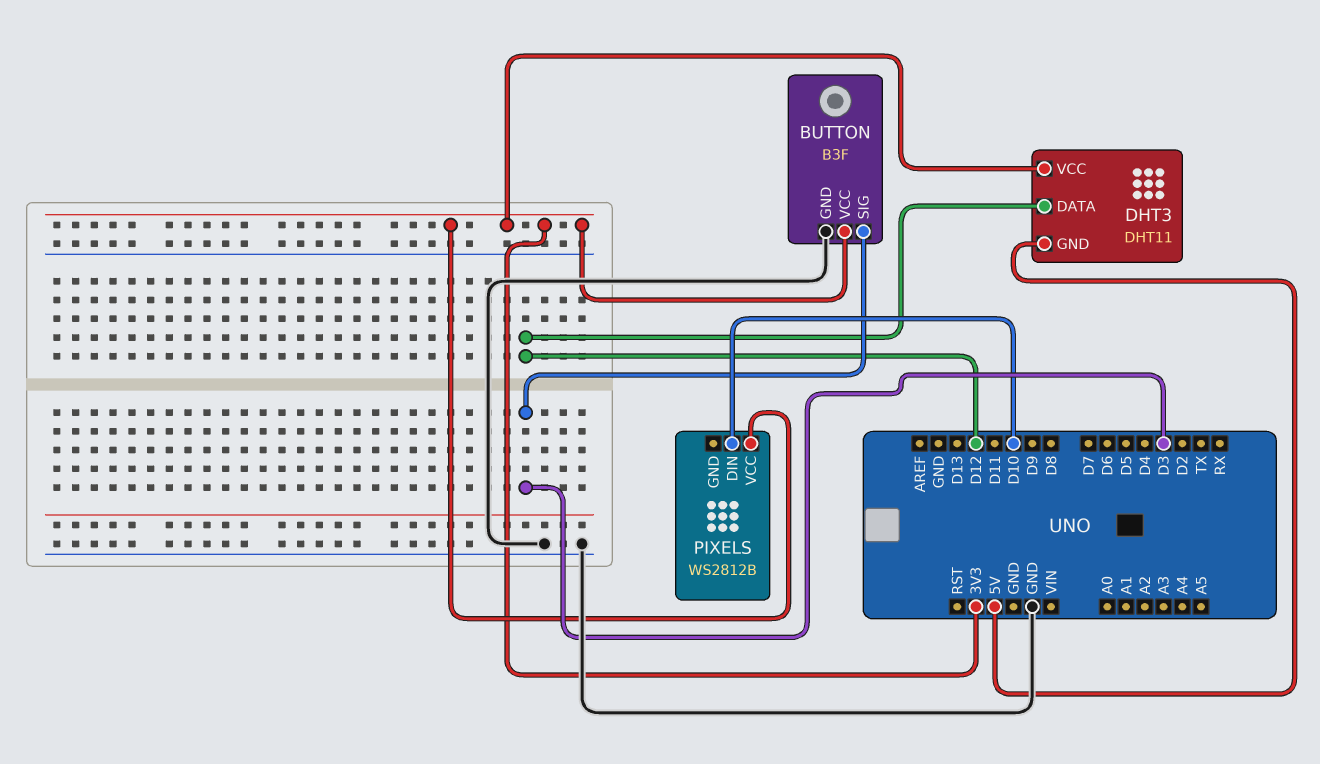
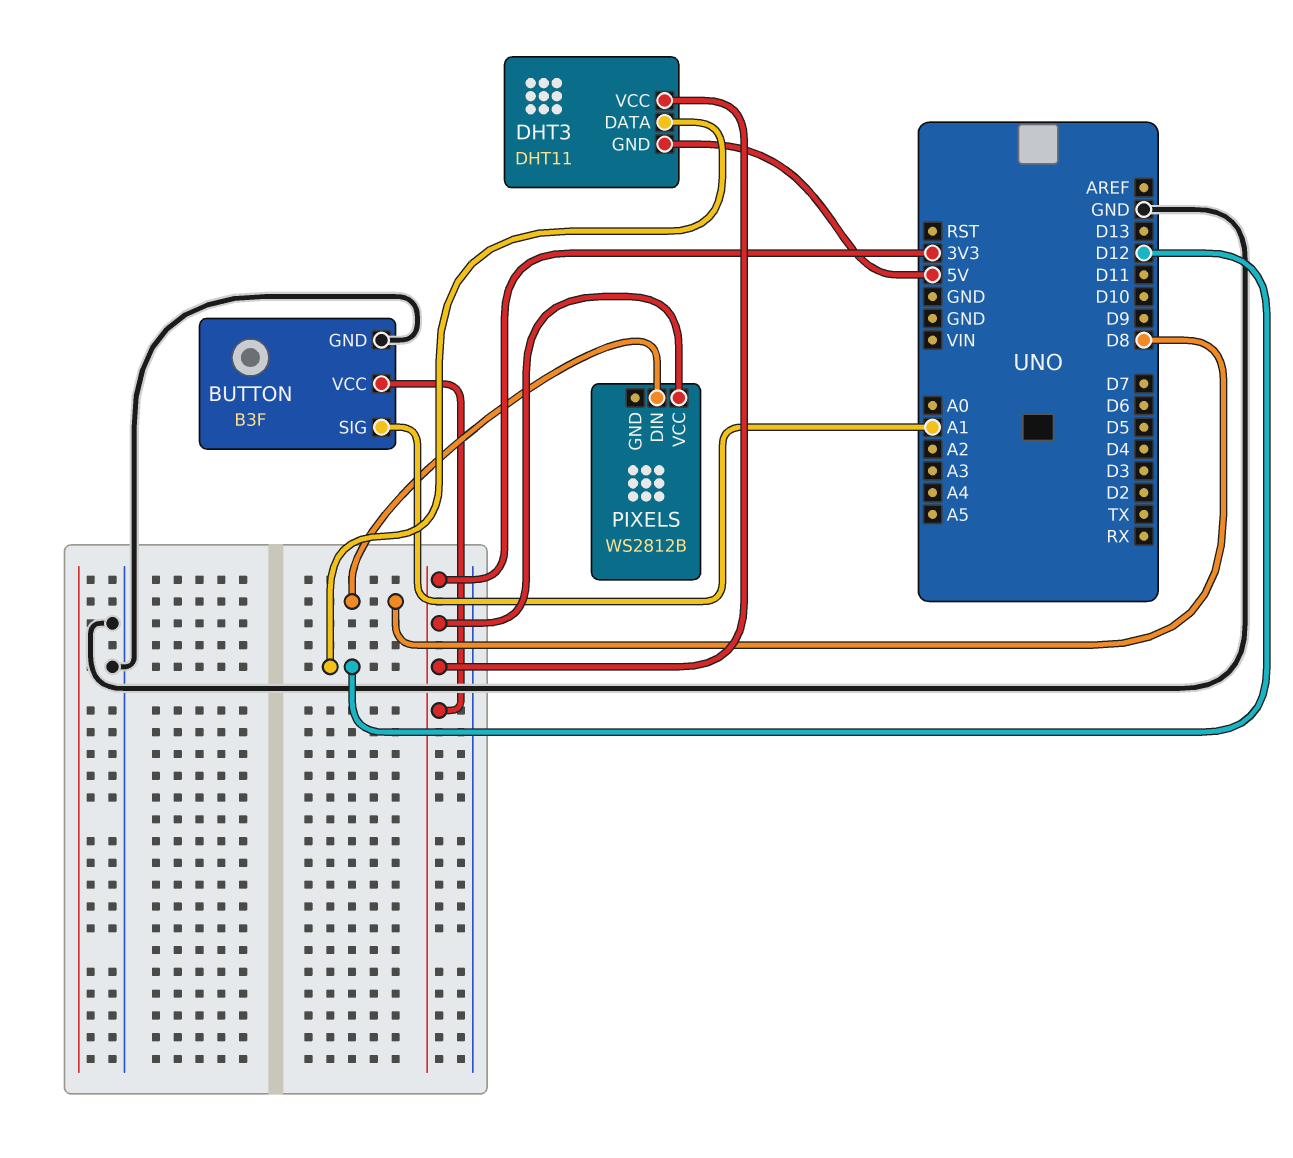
BUTTON pin SIG: D3 -> A1
PIXELS pin DIN: D10 -> D8

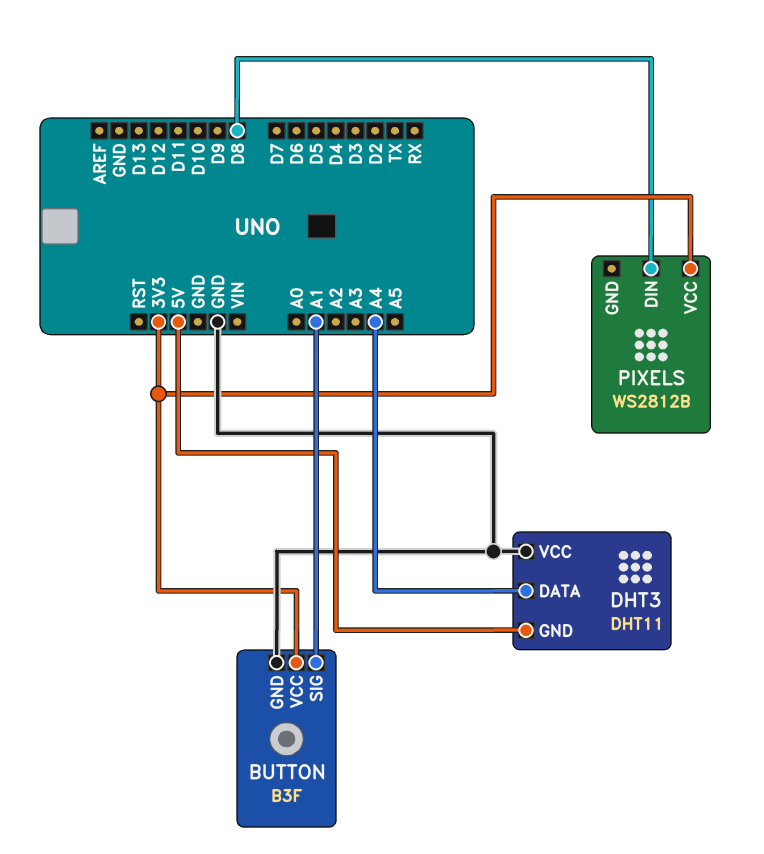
DHT3 pin DATA: D12 -> A4
DHT3 pin VCC: 3V3 -> GND

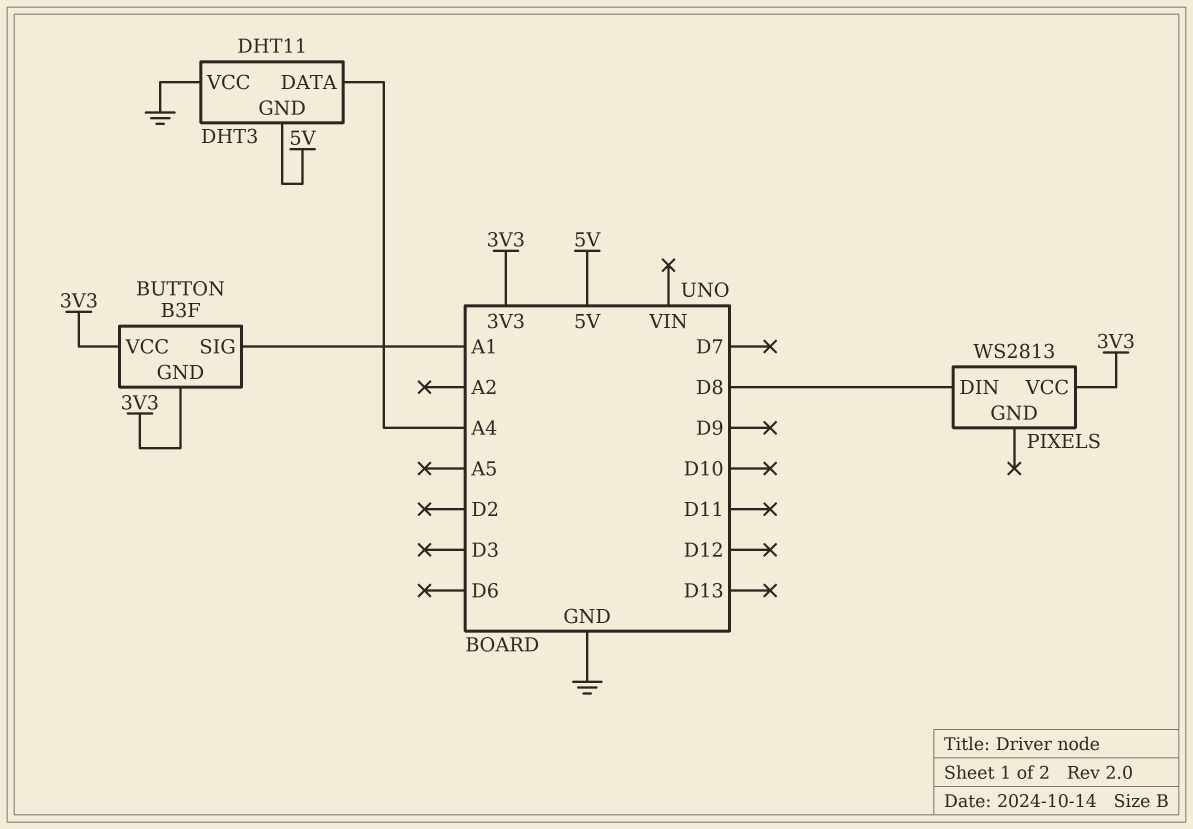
BUTTON pin GND: GND -> 3V3
PIXELS: WS2812B -> WS2813

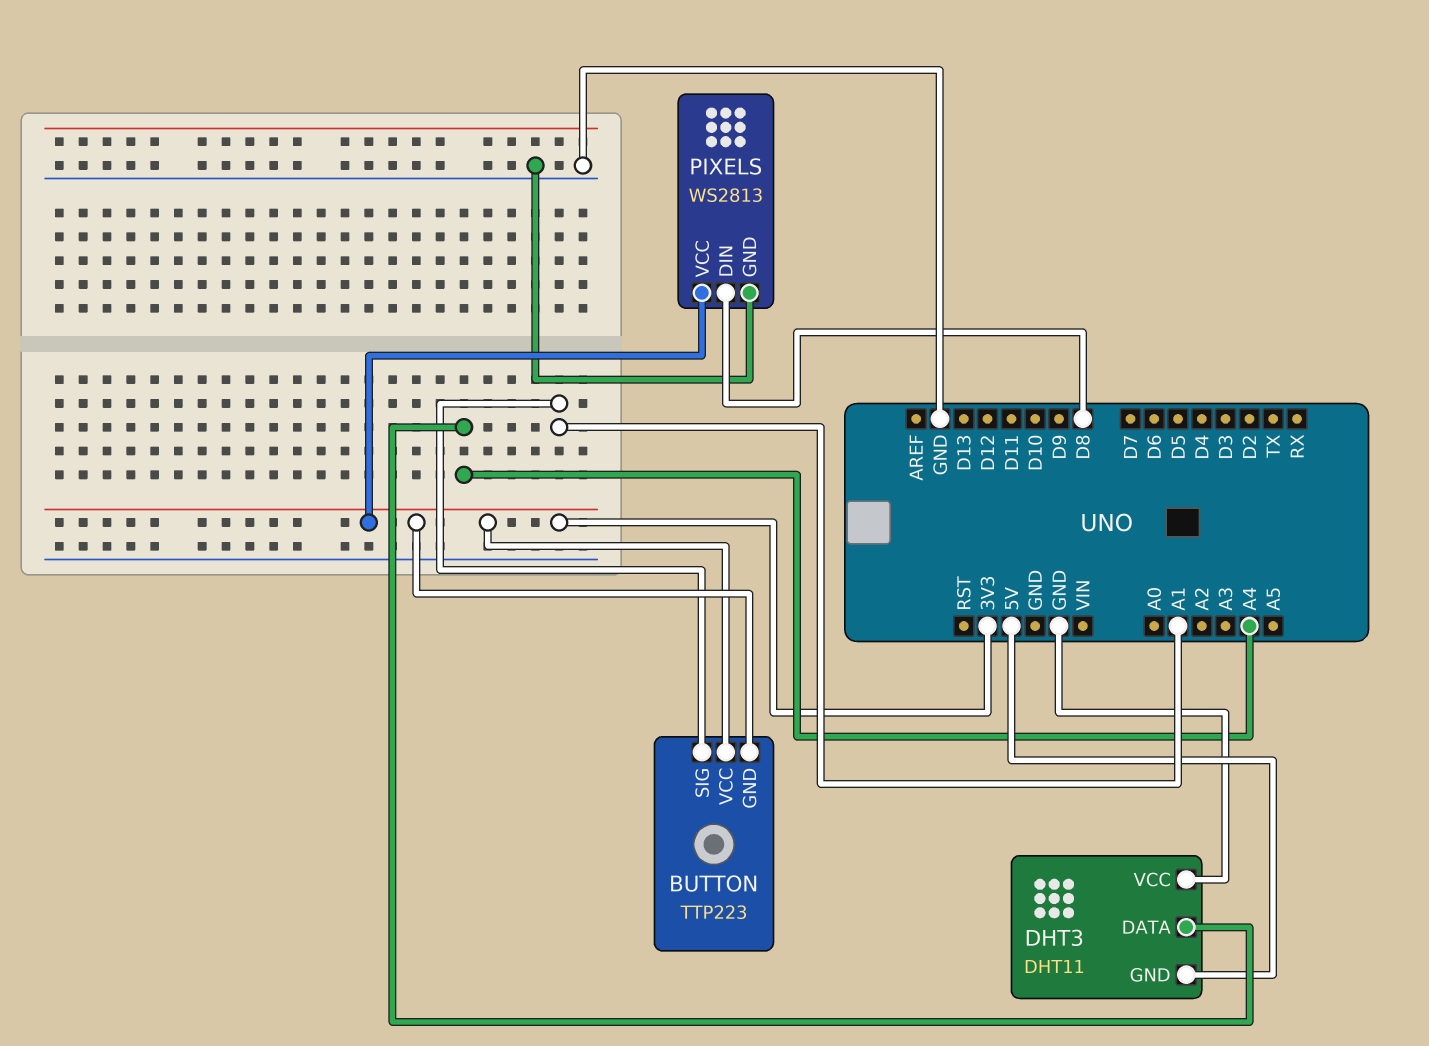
BUTTON: B3F -> TTP223
PIXELS pin GND: none -> GND

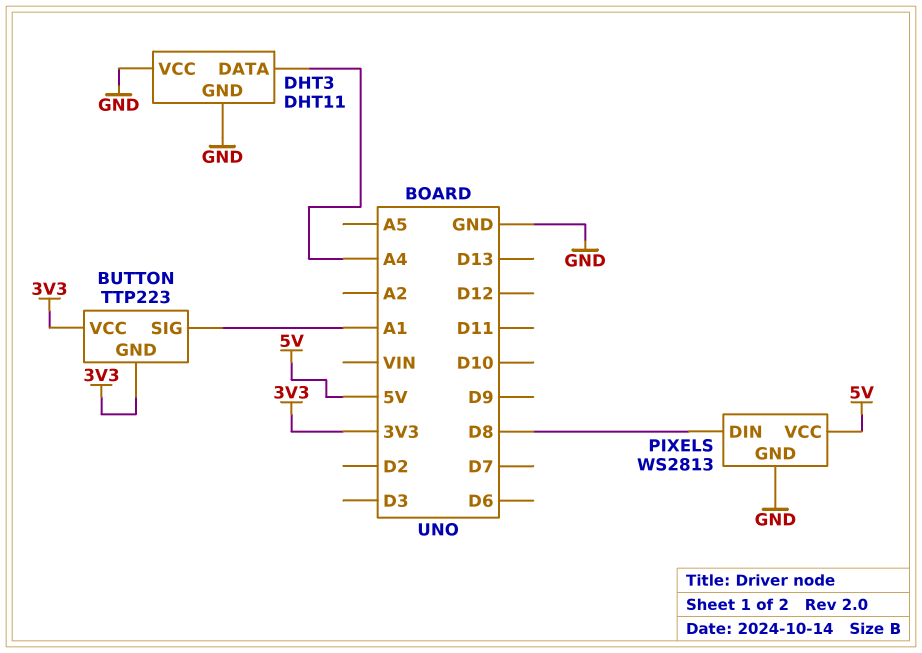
DHT3 pin GND: 5V -> GND
PIXELS pin VCC: 3V3 -> 5V

